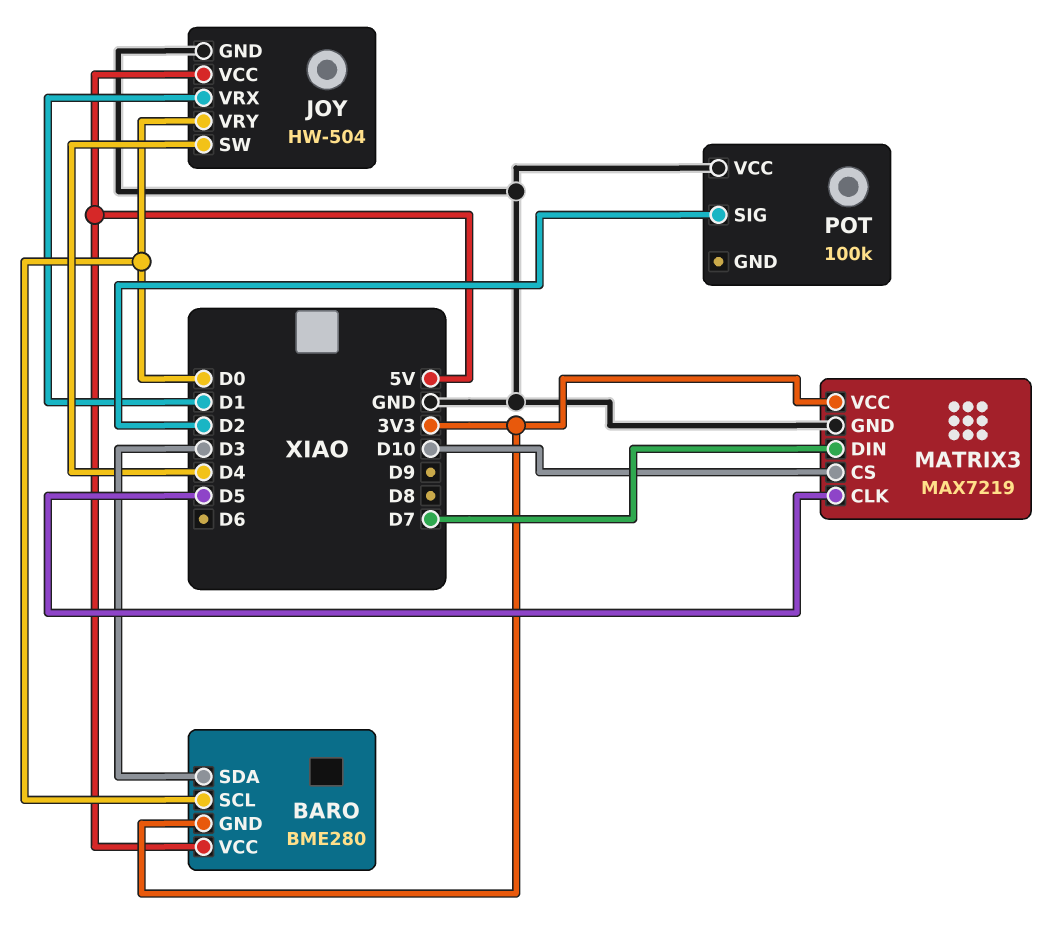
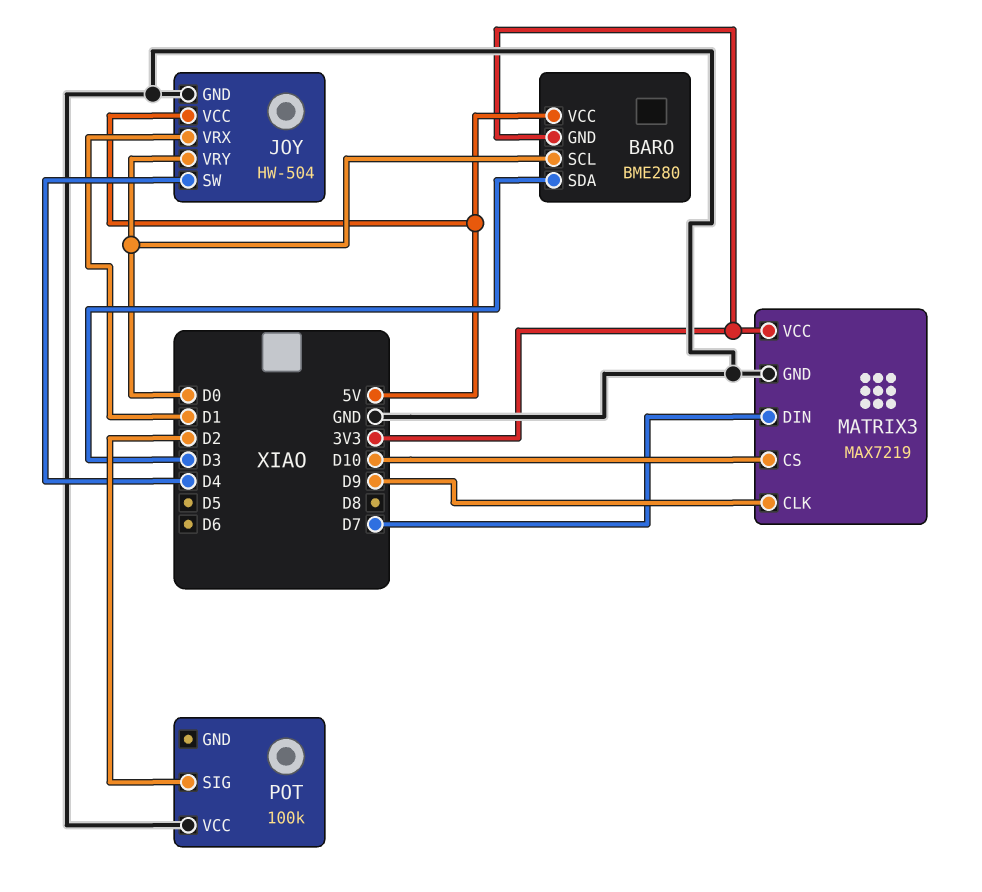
MATRIX3 pin CLK: D5 -> D9

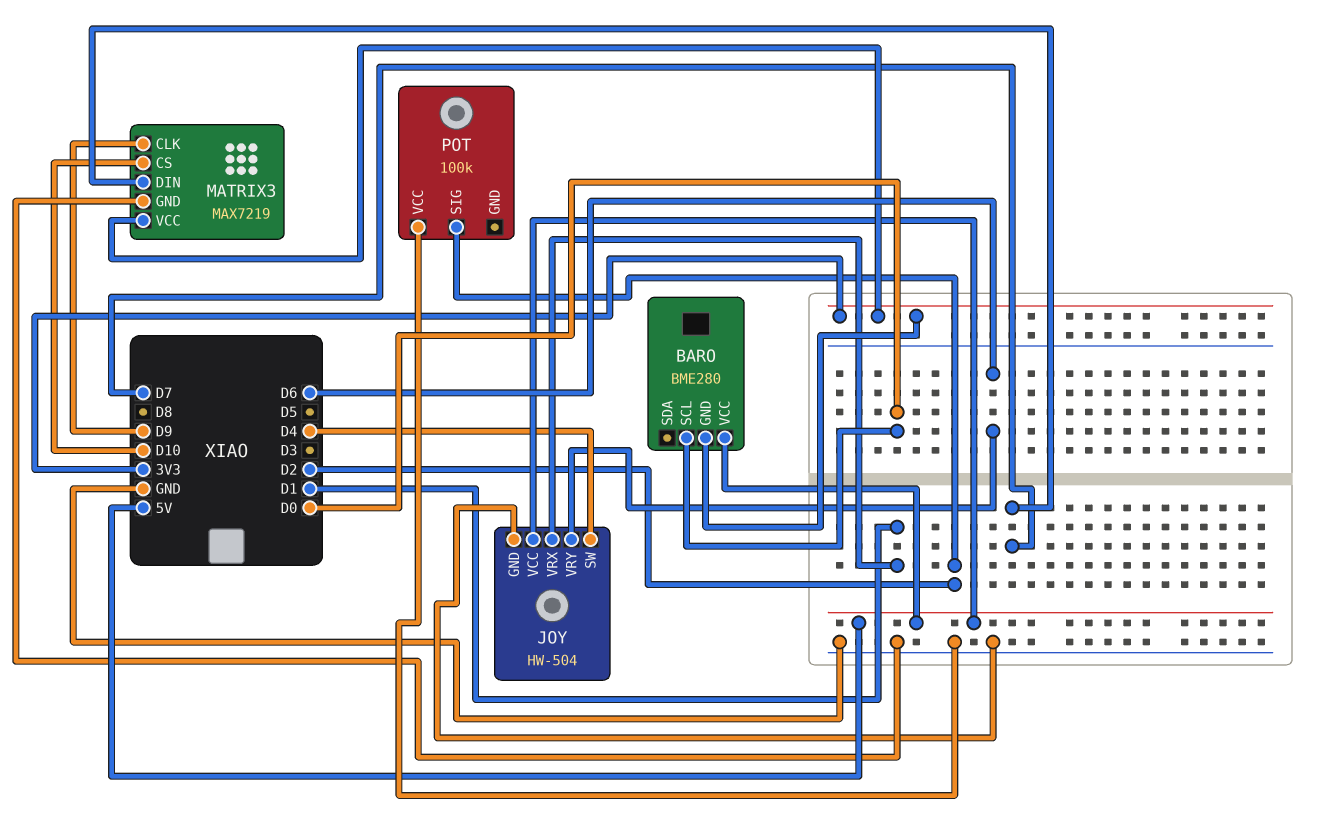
BARO pin SDA: D3 -> none
JOY pin VRY: D0 -> D6

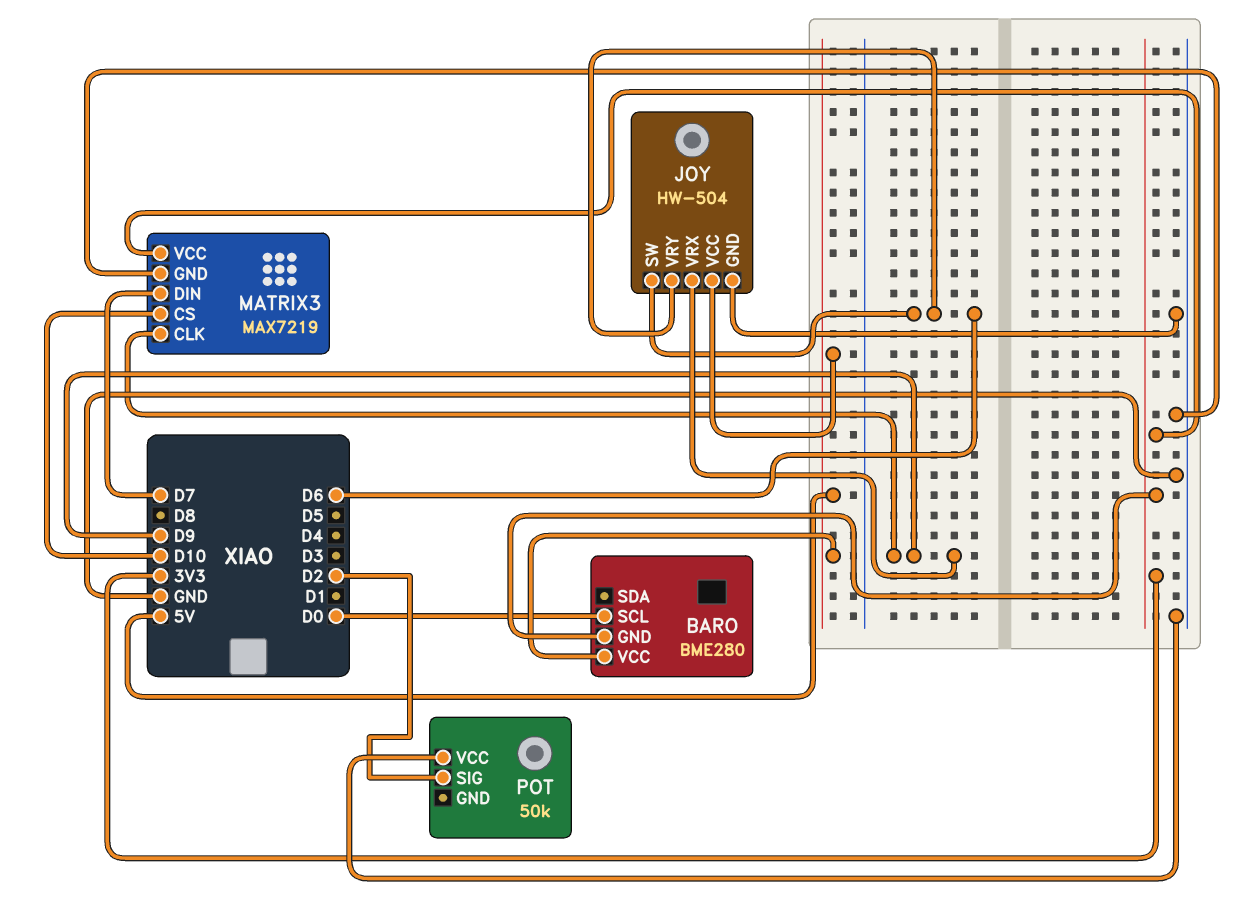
JOY pin SW: D4 -> D6
JOY pin VRX: D1 -> D9
POT: 100k -> 50k

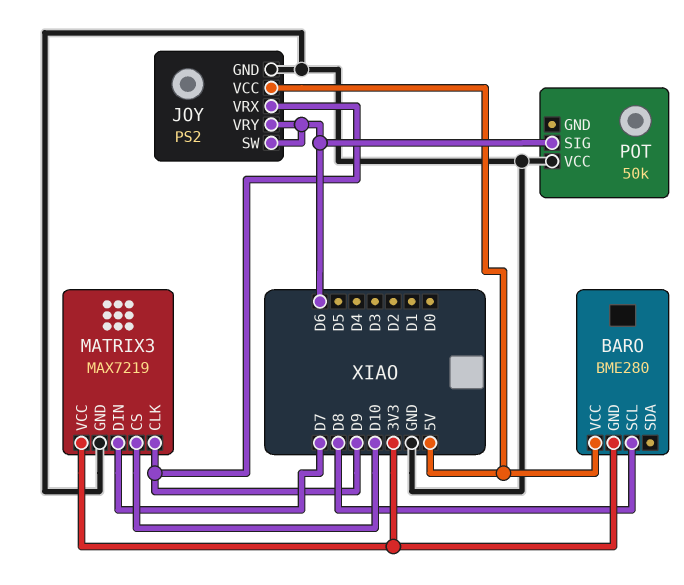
BARO pin SCL: D0 -> D8
JOY: HW-504 -> PS2
POT pin SIG: D2 -> D6

